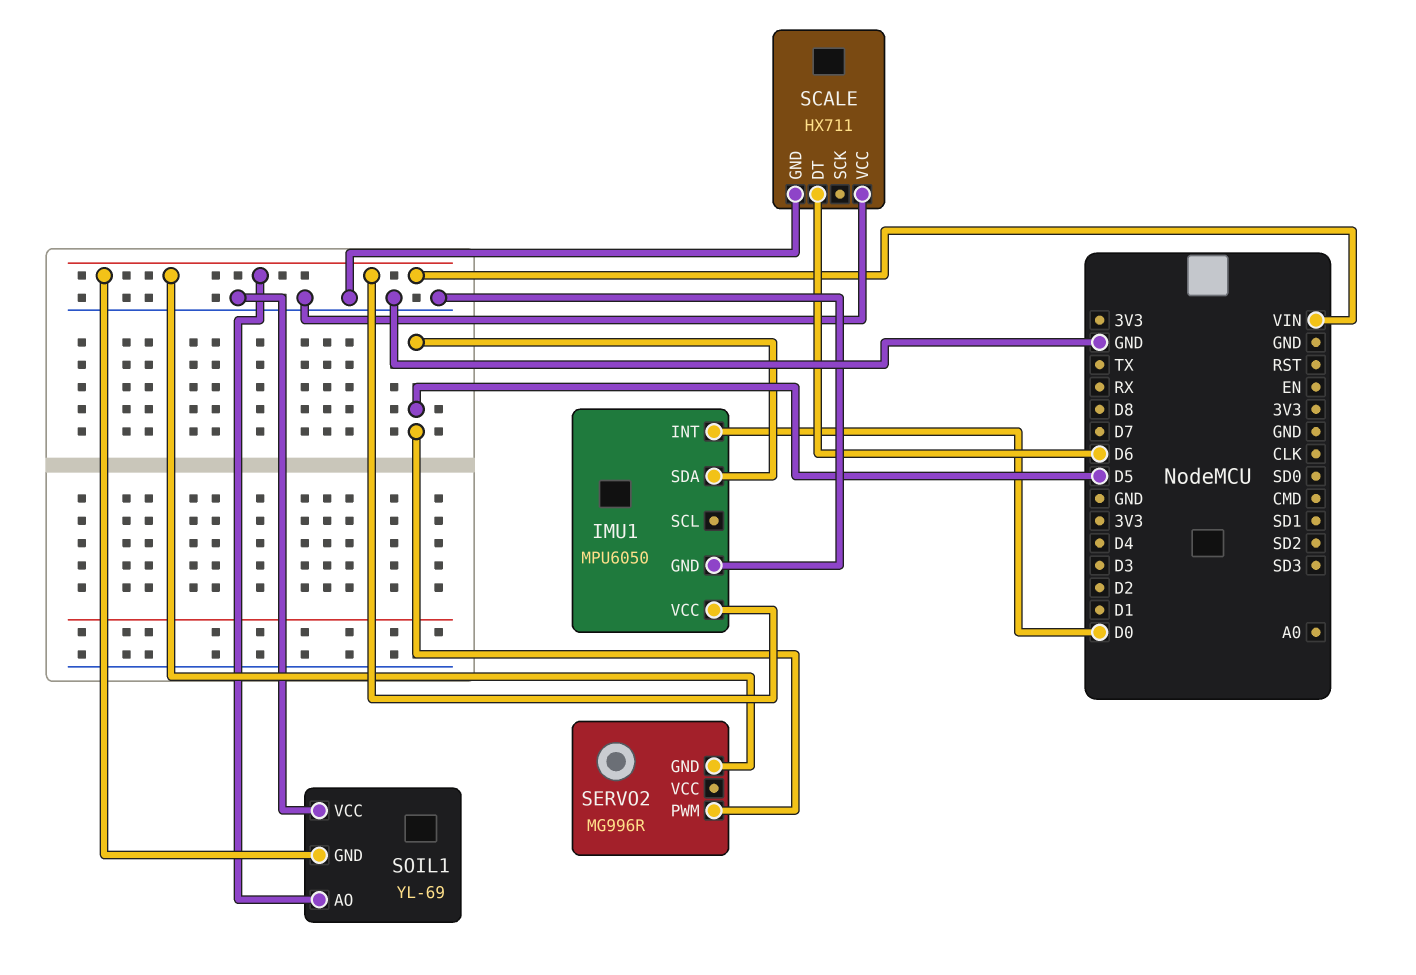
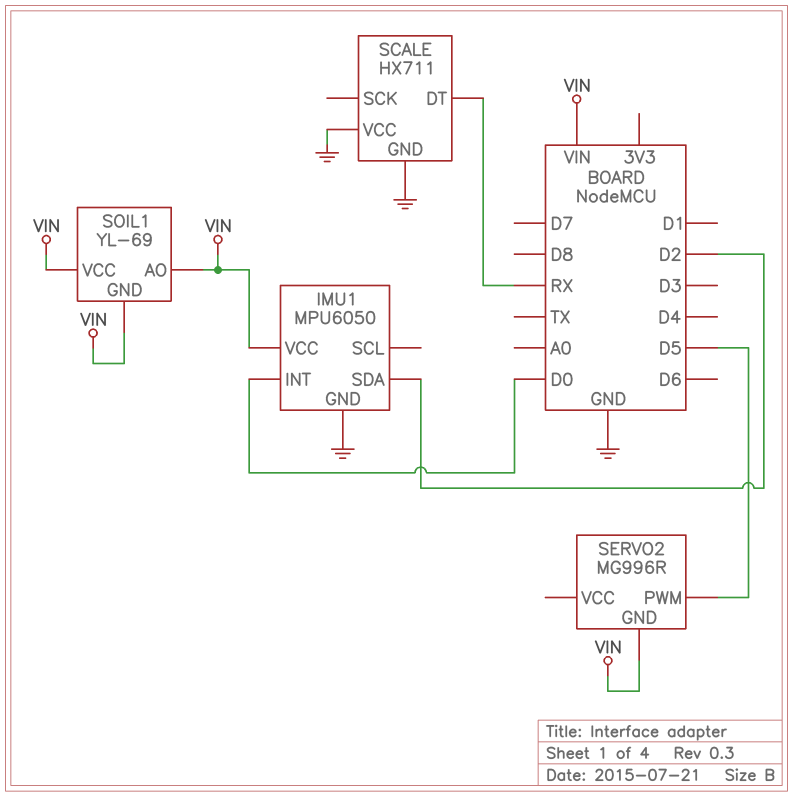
IMU1 pin SDA: D5 -> D2
SCALE pin DT: D6 -> RX
SOIL1 pin VCC: GND -> VIN

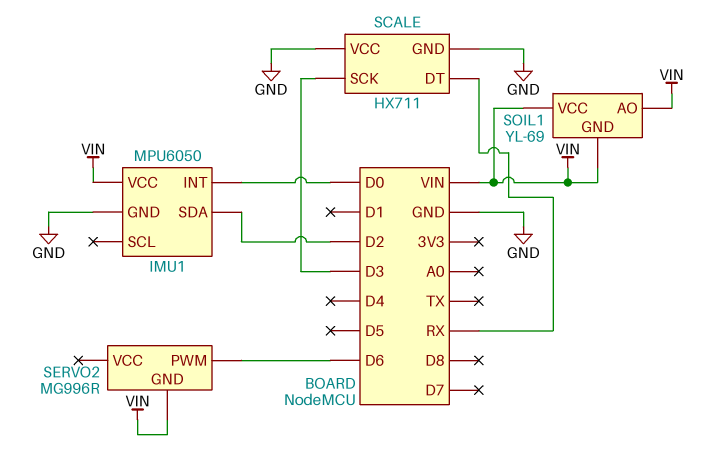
SCALE pin SCK: none -> D3
SERVO2 pin PWM: D5 -> D6

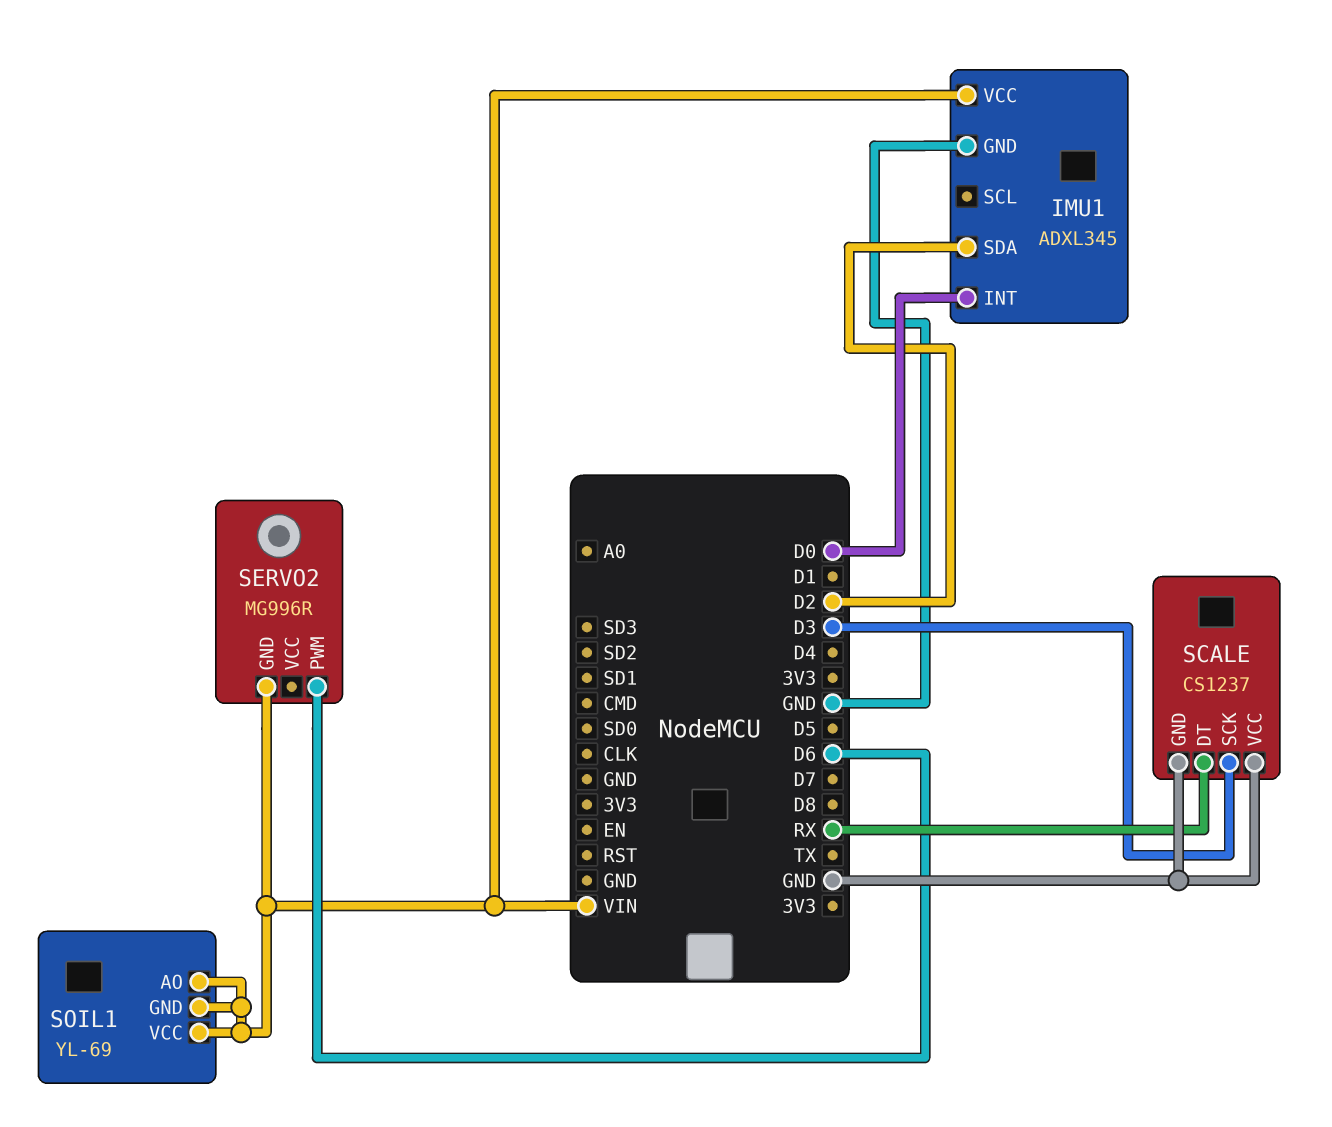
IMU1: MPU6050 -> ADXL345
SCALE: HX711 -> CS1237

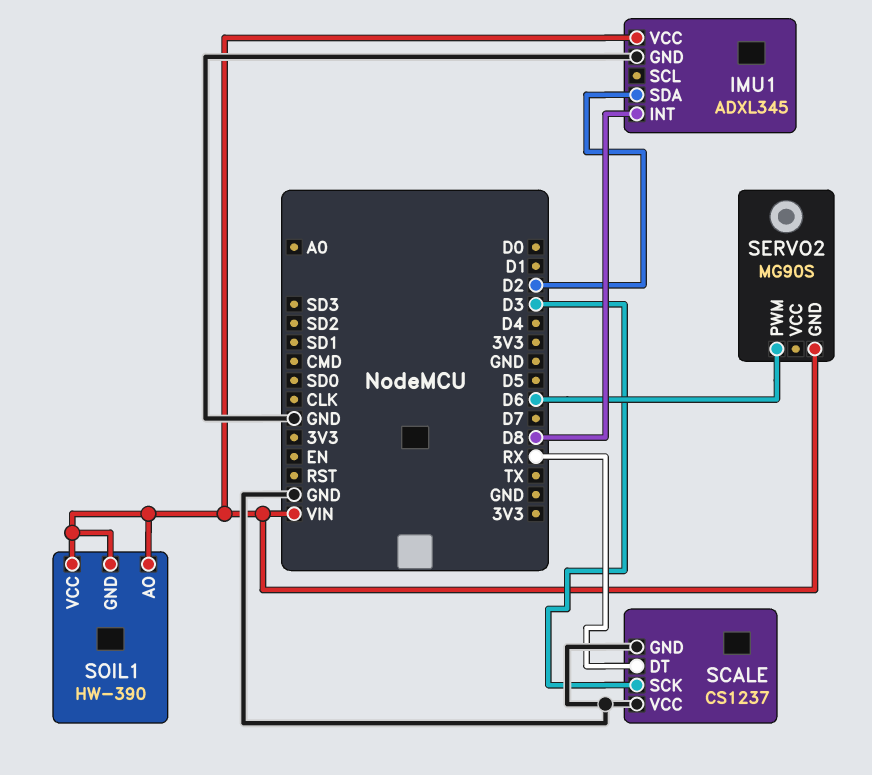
IMU1 pin INT: D0 -> D8
SERVO2: MG996R -> MG90S
SOIL1: YL-69 -> HW-390

